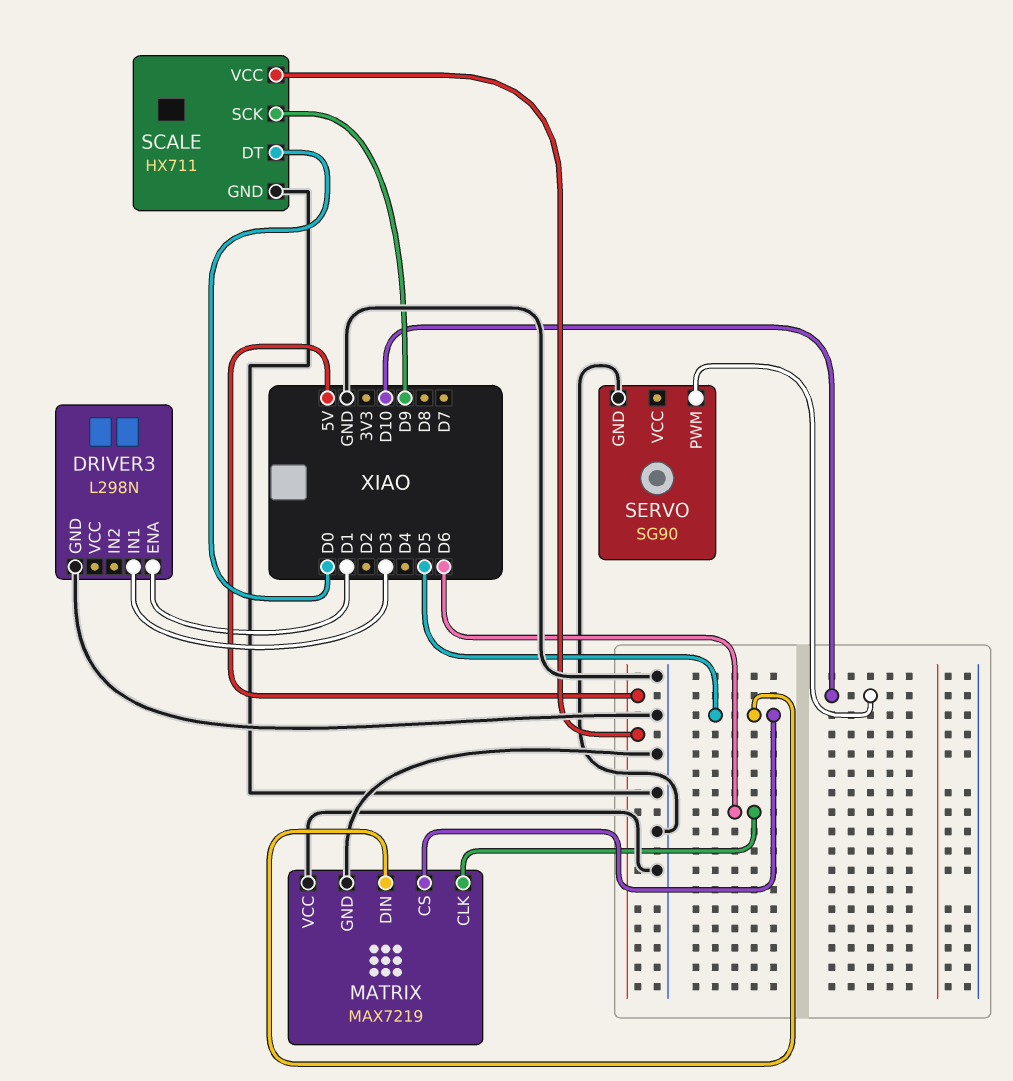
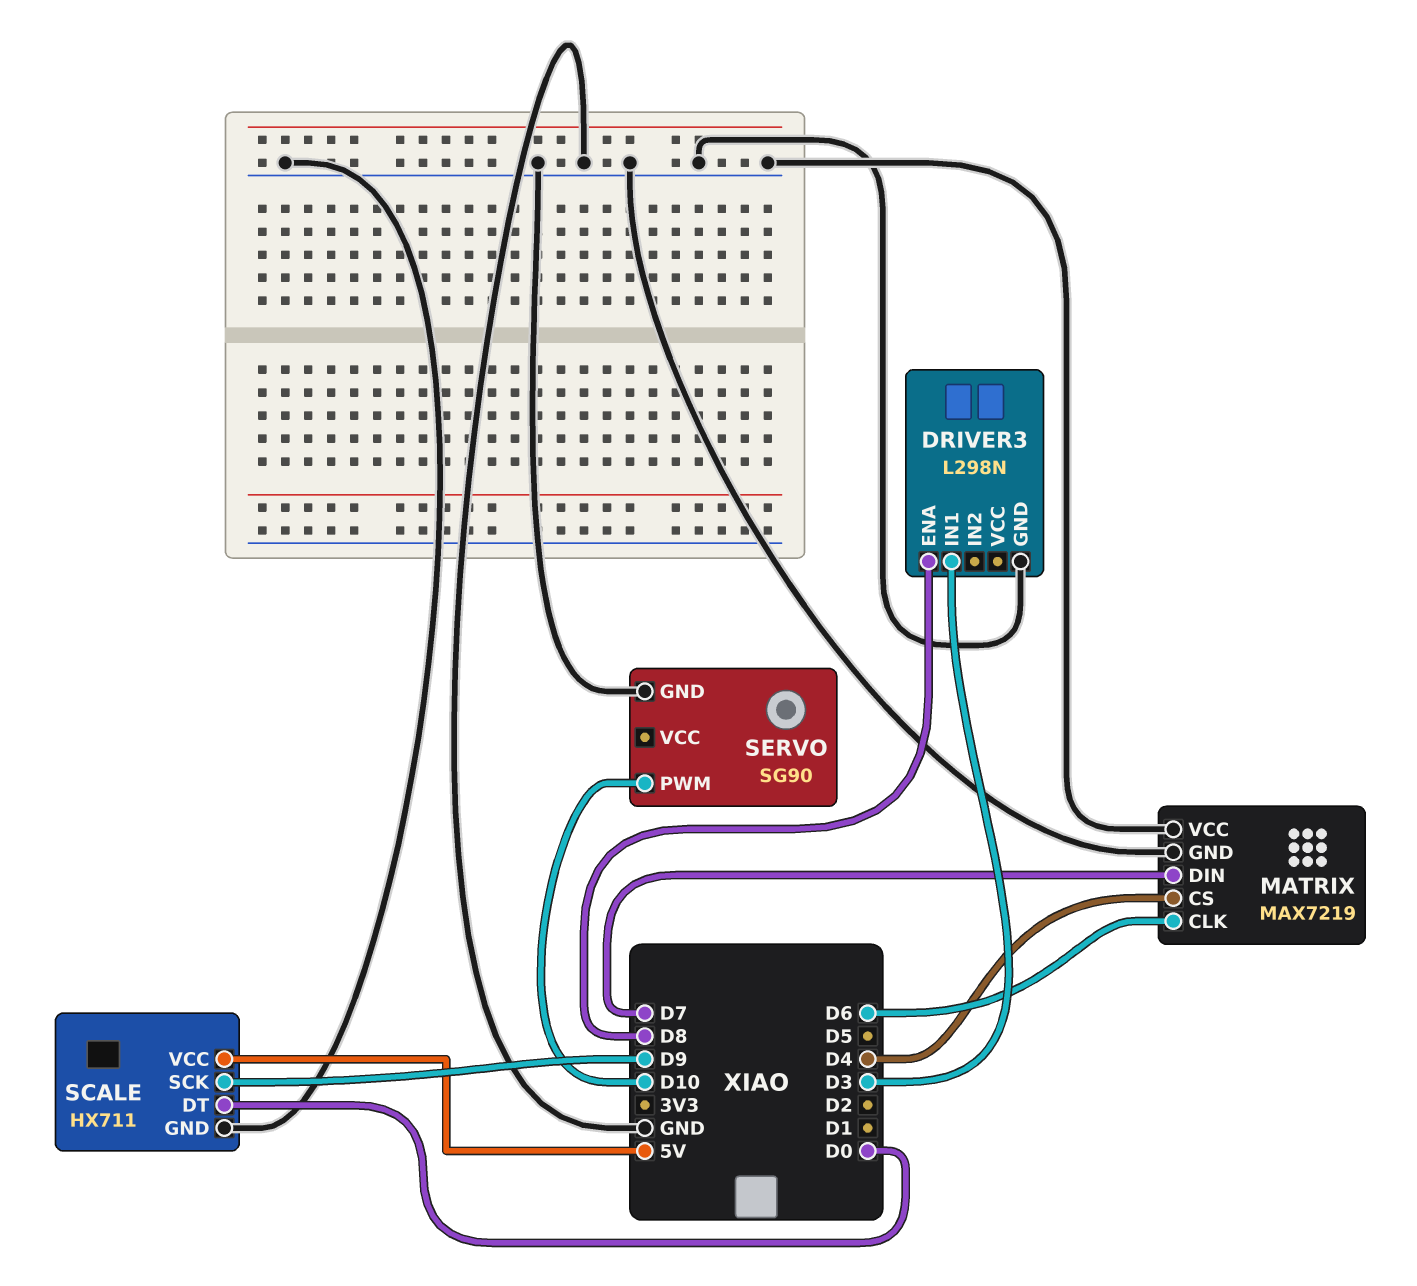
DRIVER3 pin ENA: D1 -> D8
MATRIX pin CS: D5 -> D4
MATRIX pin DIN: D5 -> D7

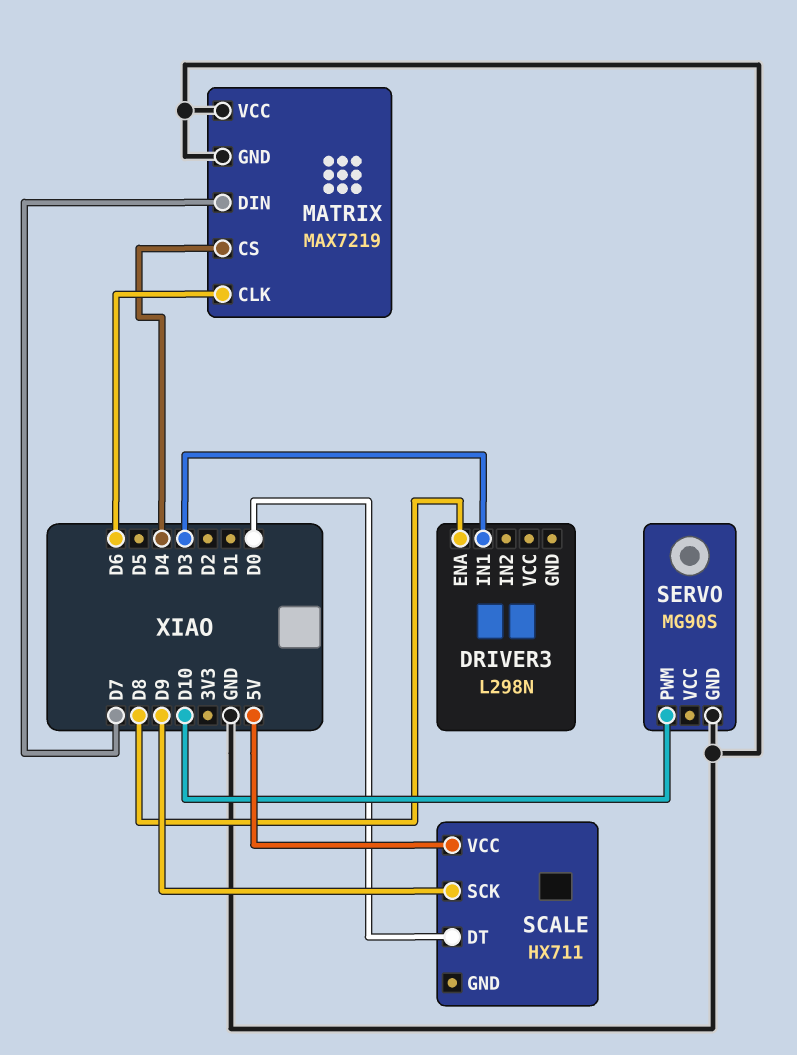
DRIVER3 pin GND: GND -> none
SCALE pin GND: GND -> none
SERVO: SG90 -> MG90S

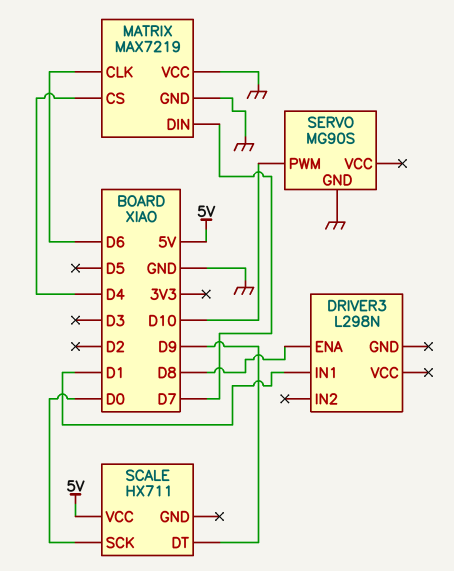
DRIVER3 pin IN1: D3 -> D1
SCALE pin DT: D0 -> D9
SCALE pin SCK: D9 -> D0

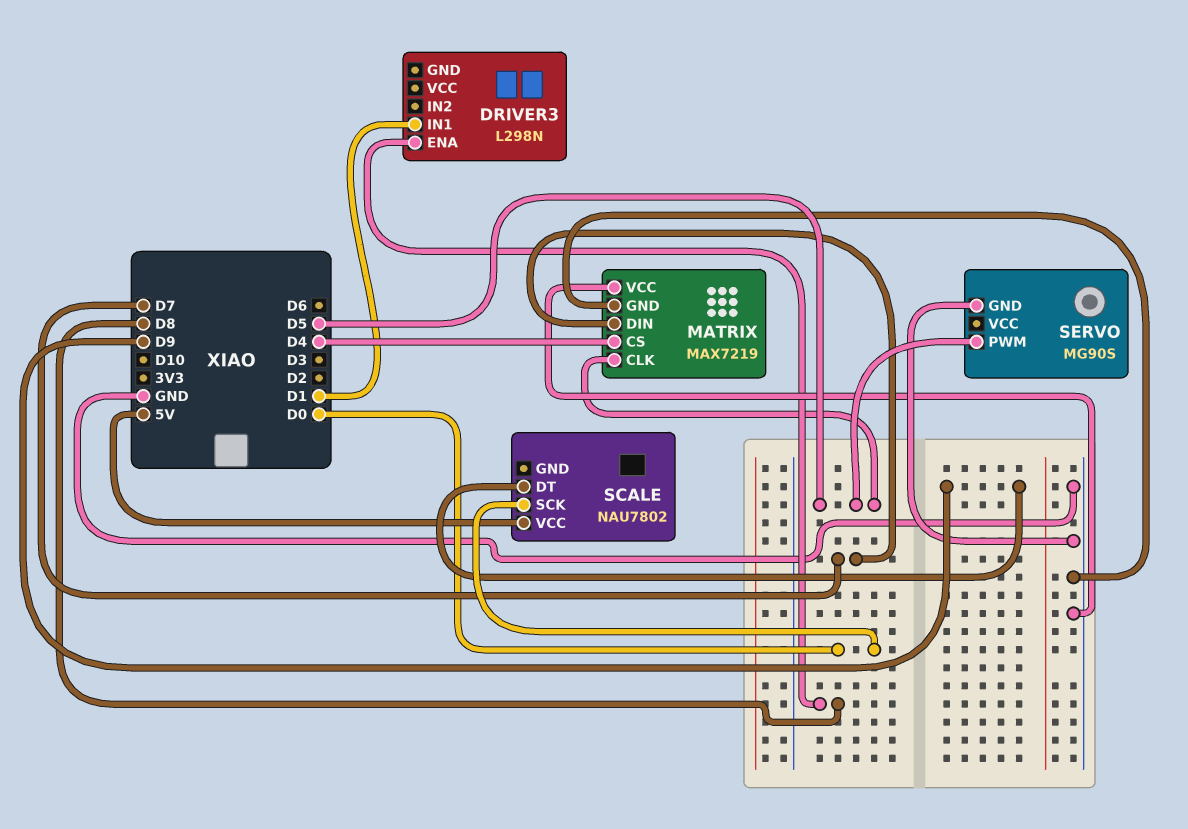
MATRIX pin CLK: D6 -> D5
SCALE: HX711 -> NAU7802
SERVO pin PWM: D10 -> D5

